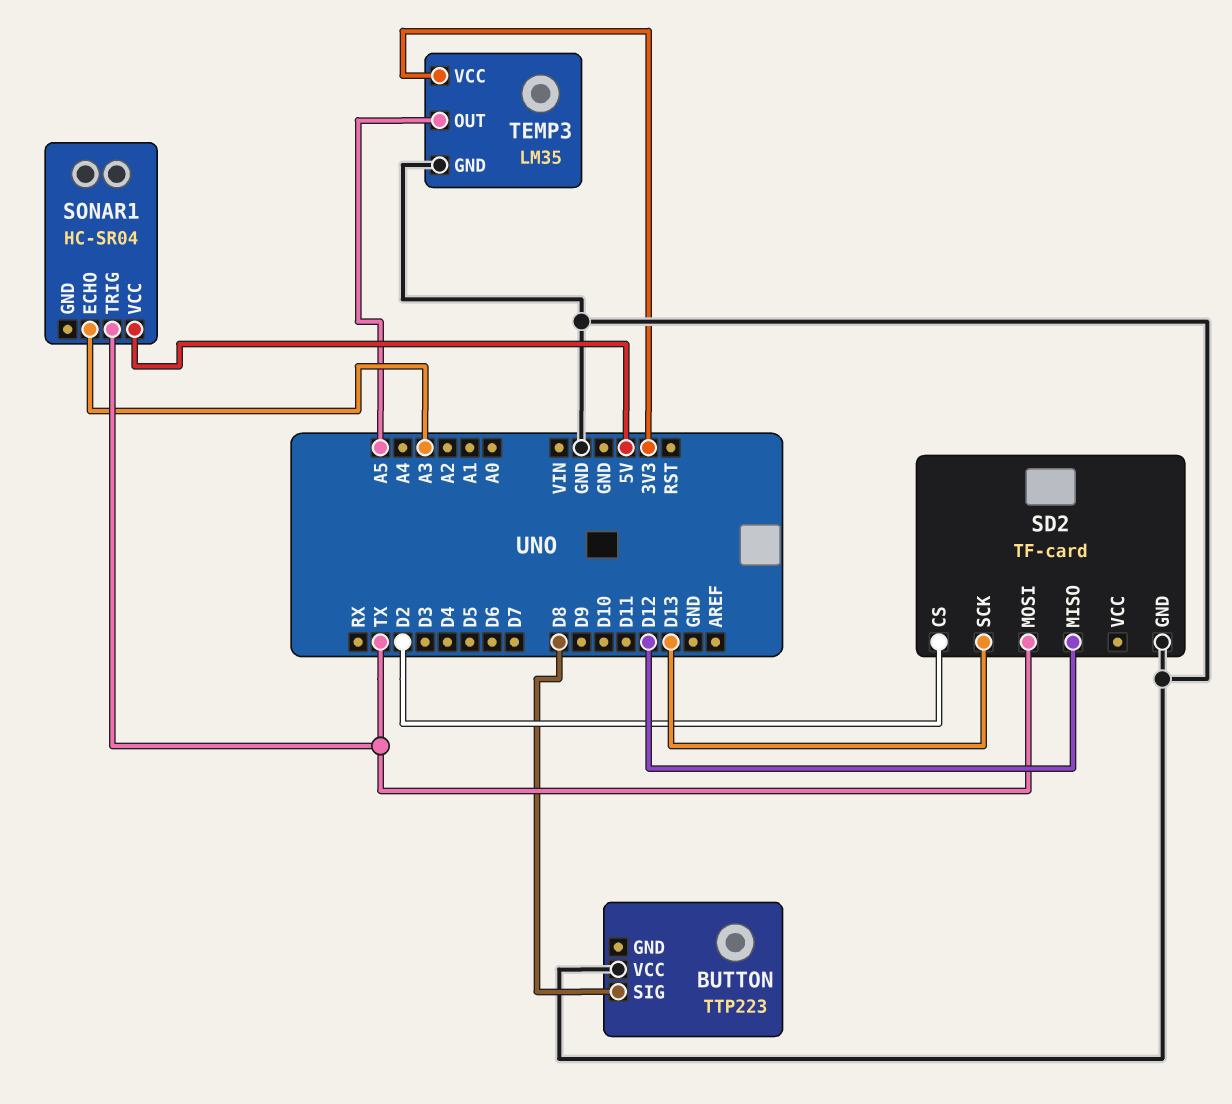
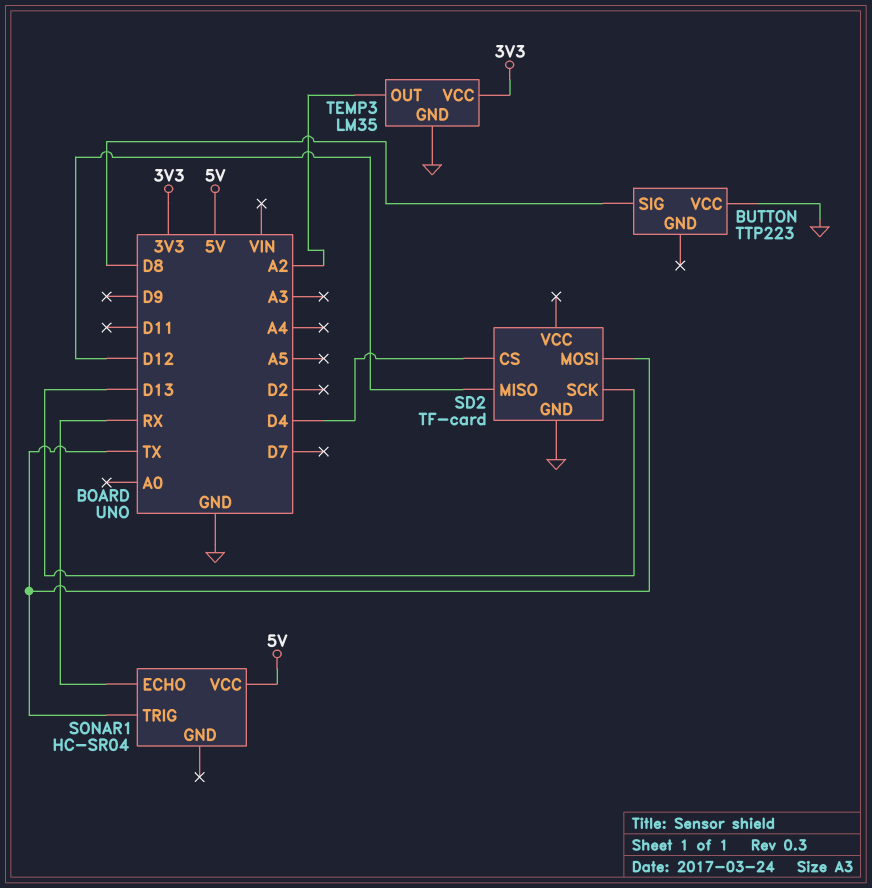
SD2 pin CS: D2 -> D4
SONAR1 pin ECHO: A3 -> RX
TEMP3 pin OUT: A5 -> A2

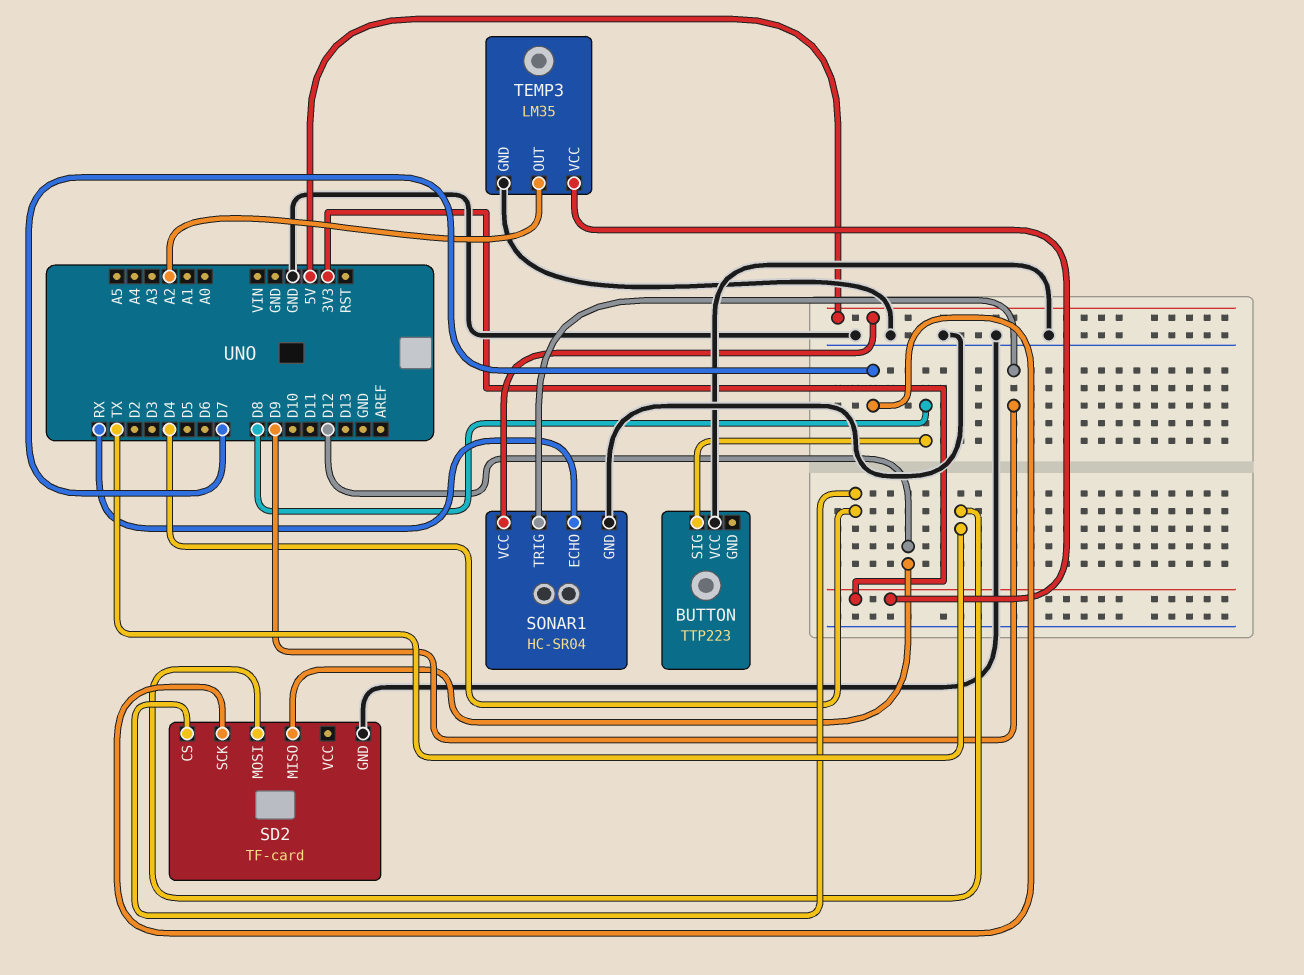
SD2 pin SCK: D13 -> D7
SONAR1 pin GND: none -> GND
SONAR1 pin TRIG: TX -> D9

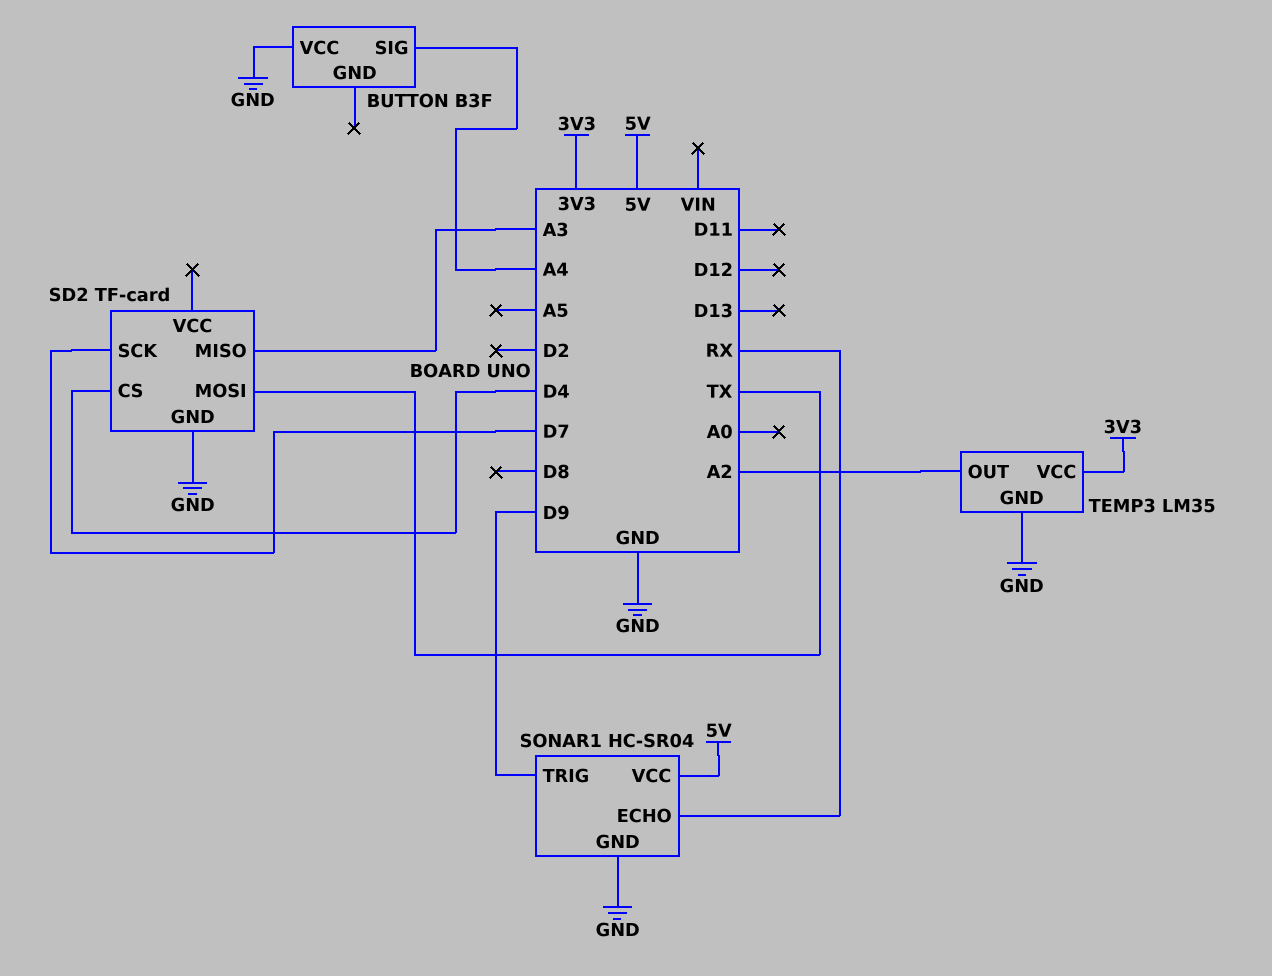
BUTTON: TTP223 -> B3F
BUTTON pin SIG: D8 -> A4
SD2 pin MISO: D12 -> A3

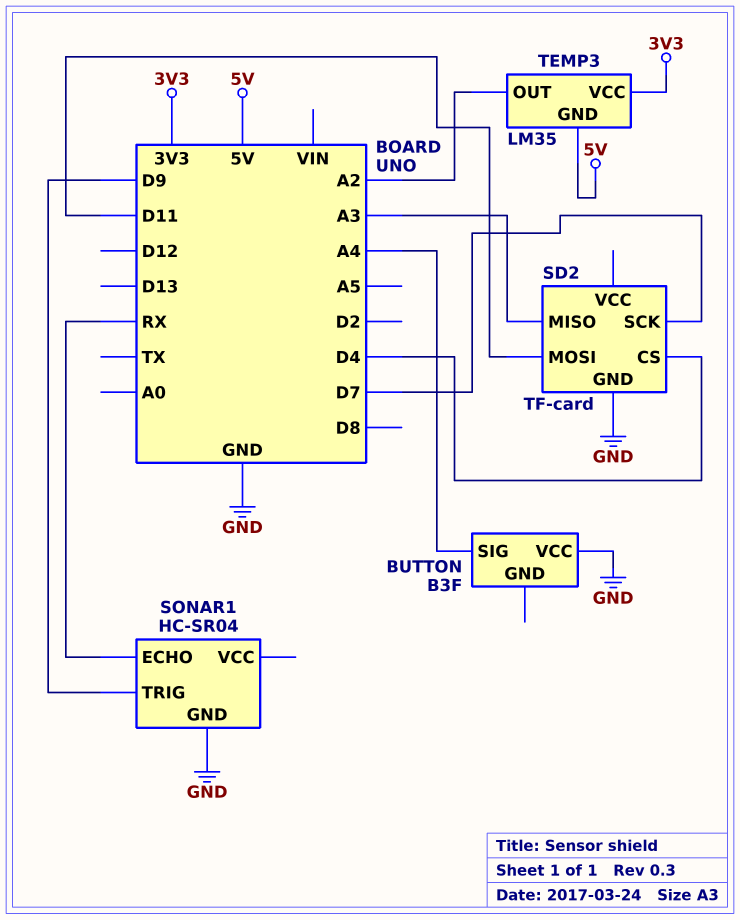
SD2 pin MOSI: TX -> D11
SONAR1 pin VCC: 5V -> none
TEMP3 pin GND: GND -> 5V

